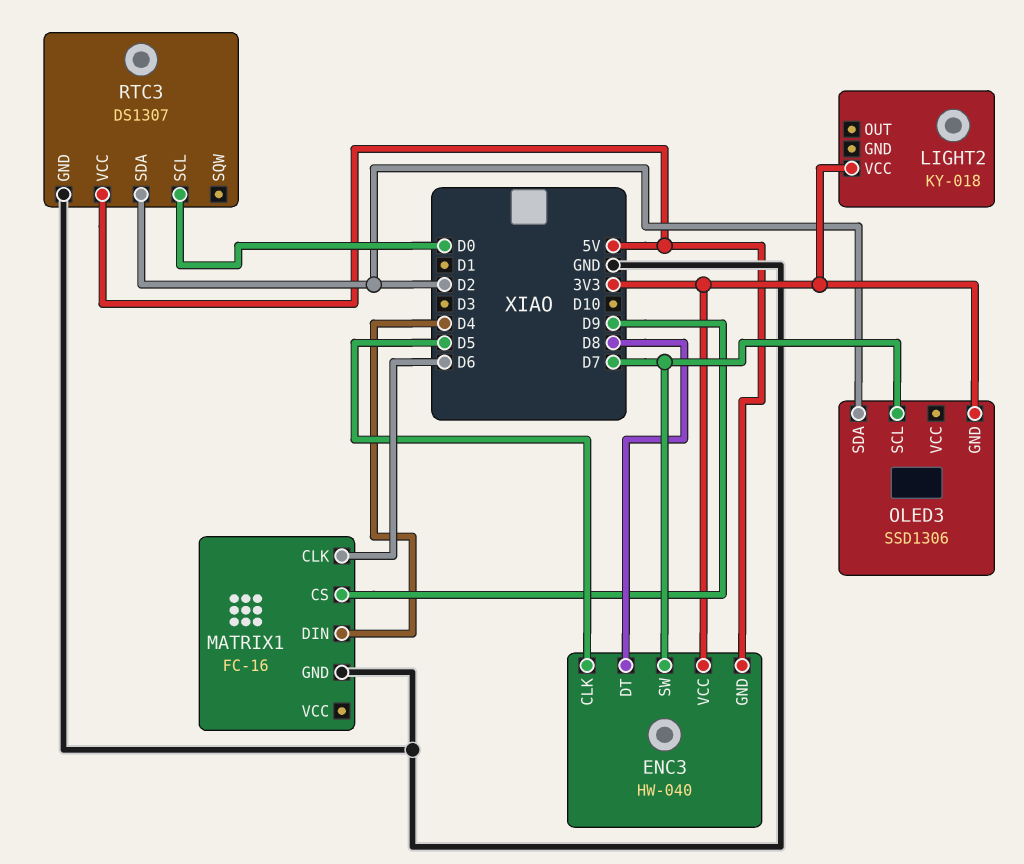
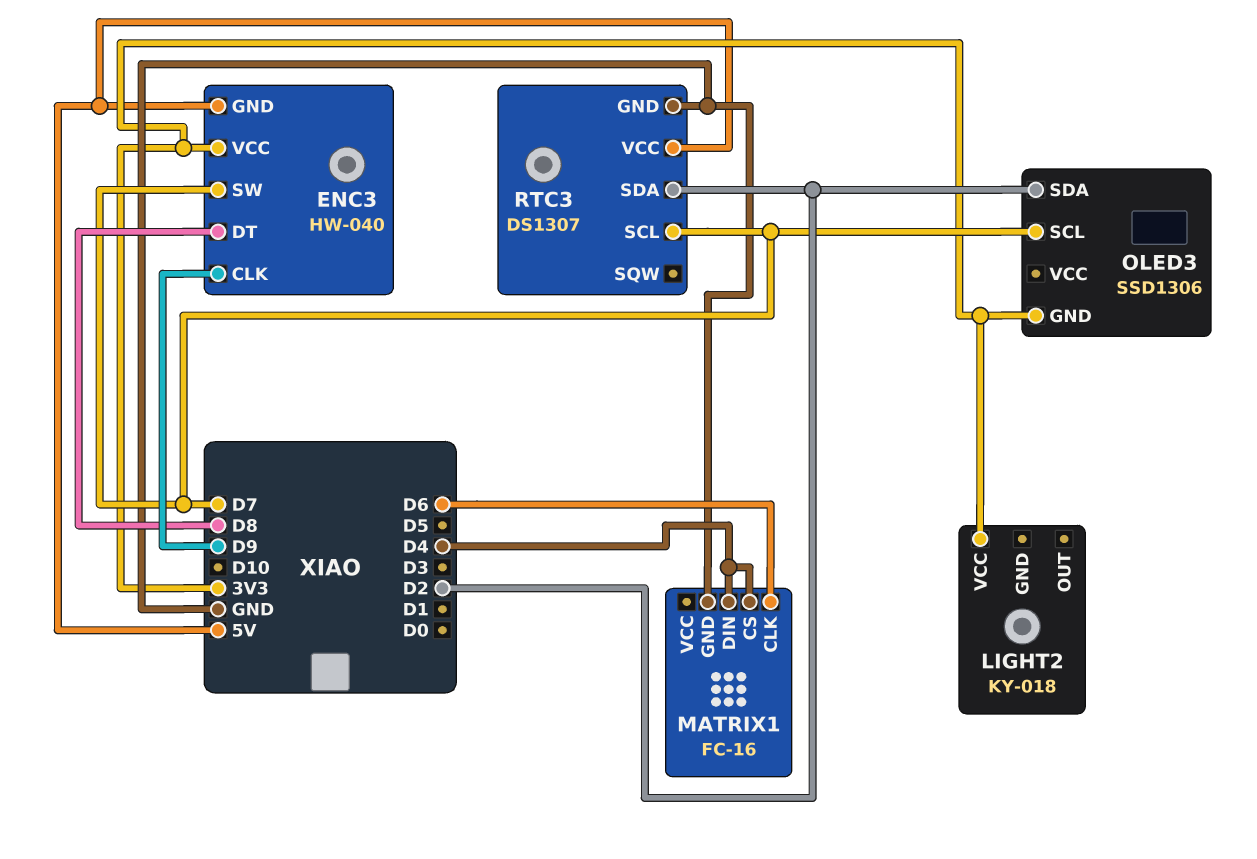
ENC3 pin CLK: D5 -> D9
MATRIX1 pin CS: D9 -> D4
RTC3 pin SCL: D0 -> D7

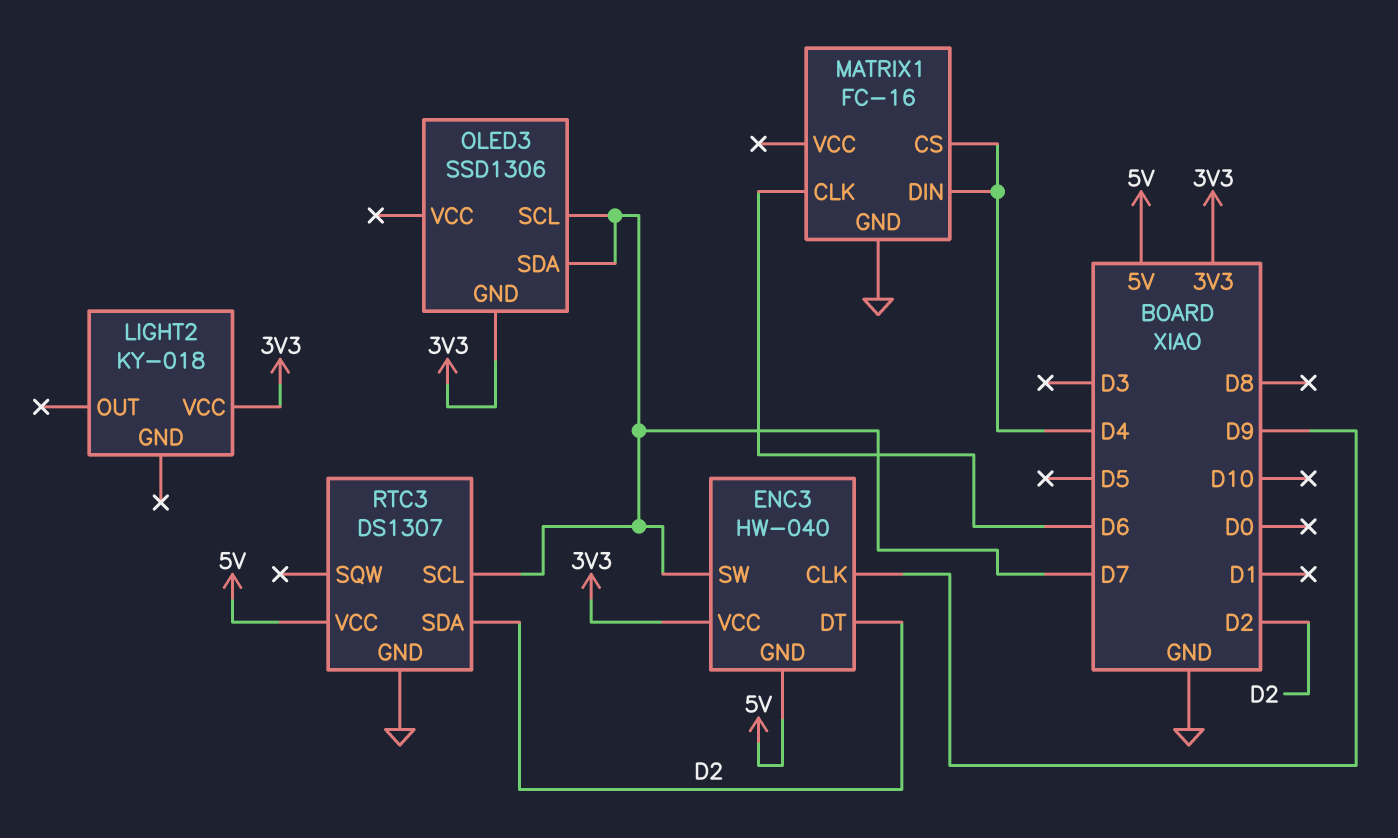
ENC3 pin DT: D8 -> D2
OLED3 pin SDA: D2 -> D7

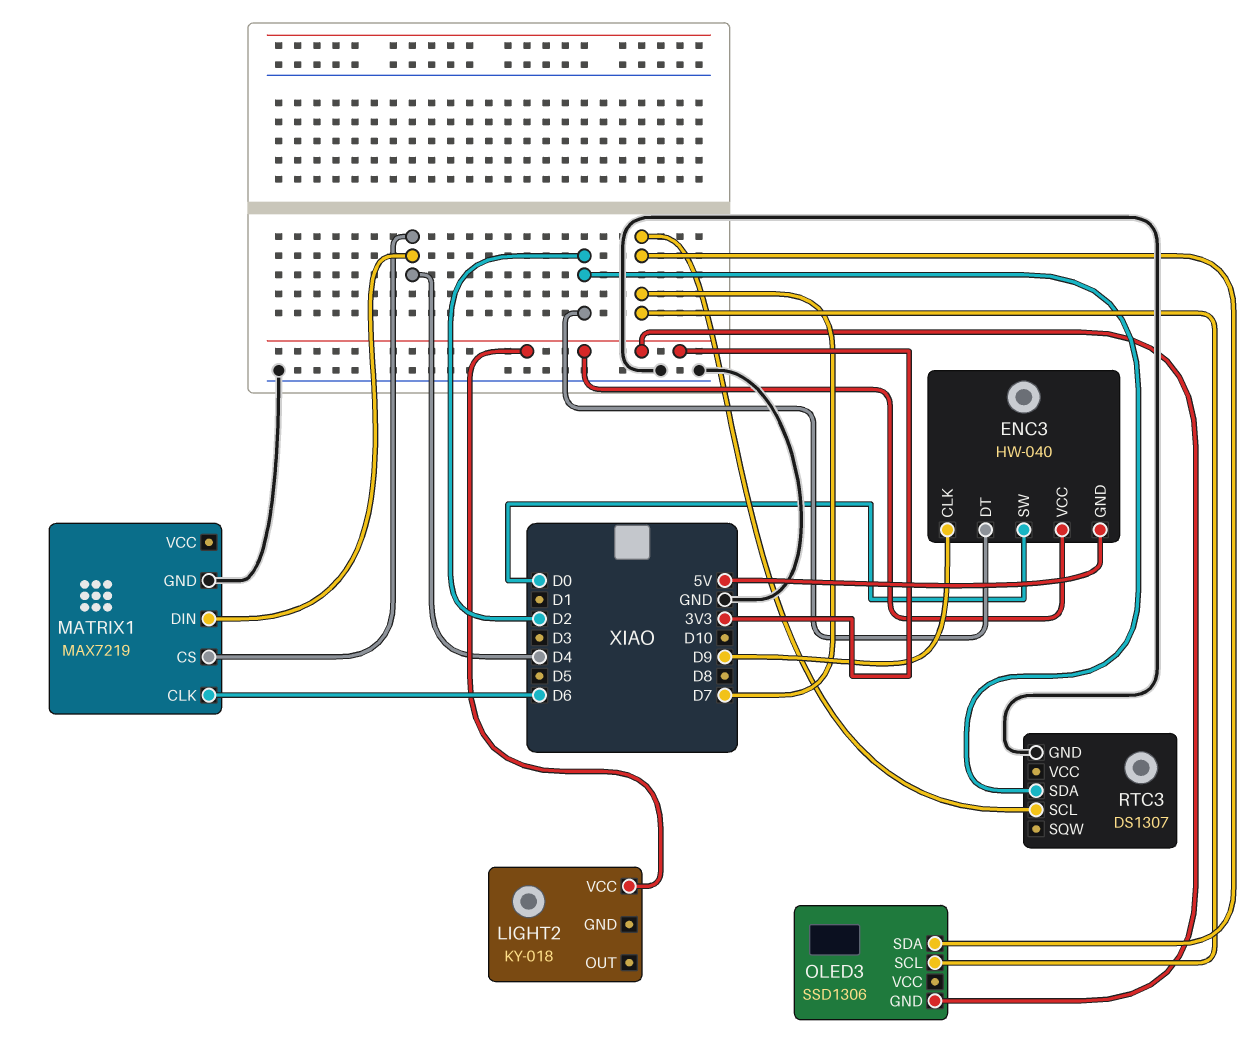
ENC3 pin SW: D7 -> D0
MATRIX1: FC-16 -> MAX7219
RTC3 pin VCC: 5V -> none

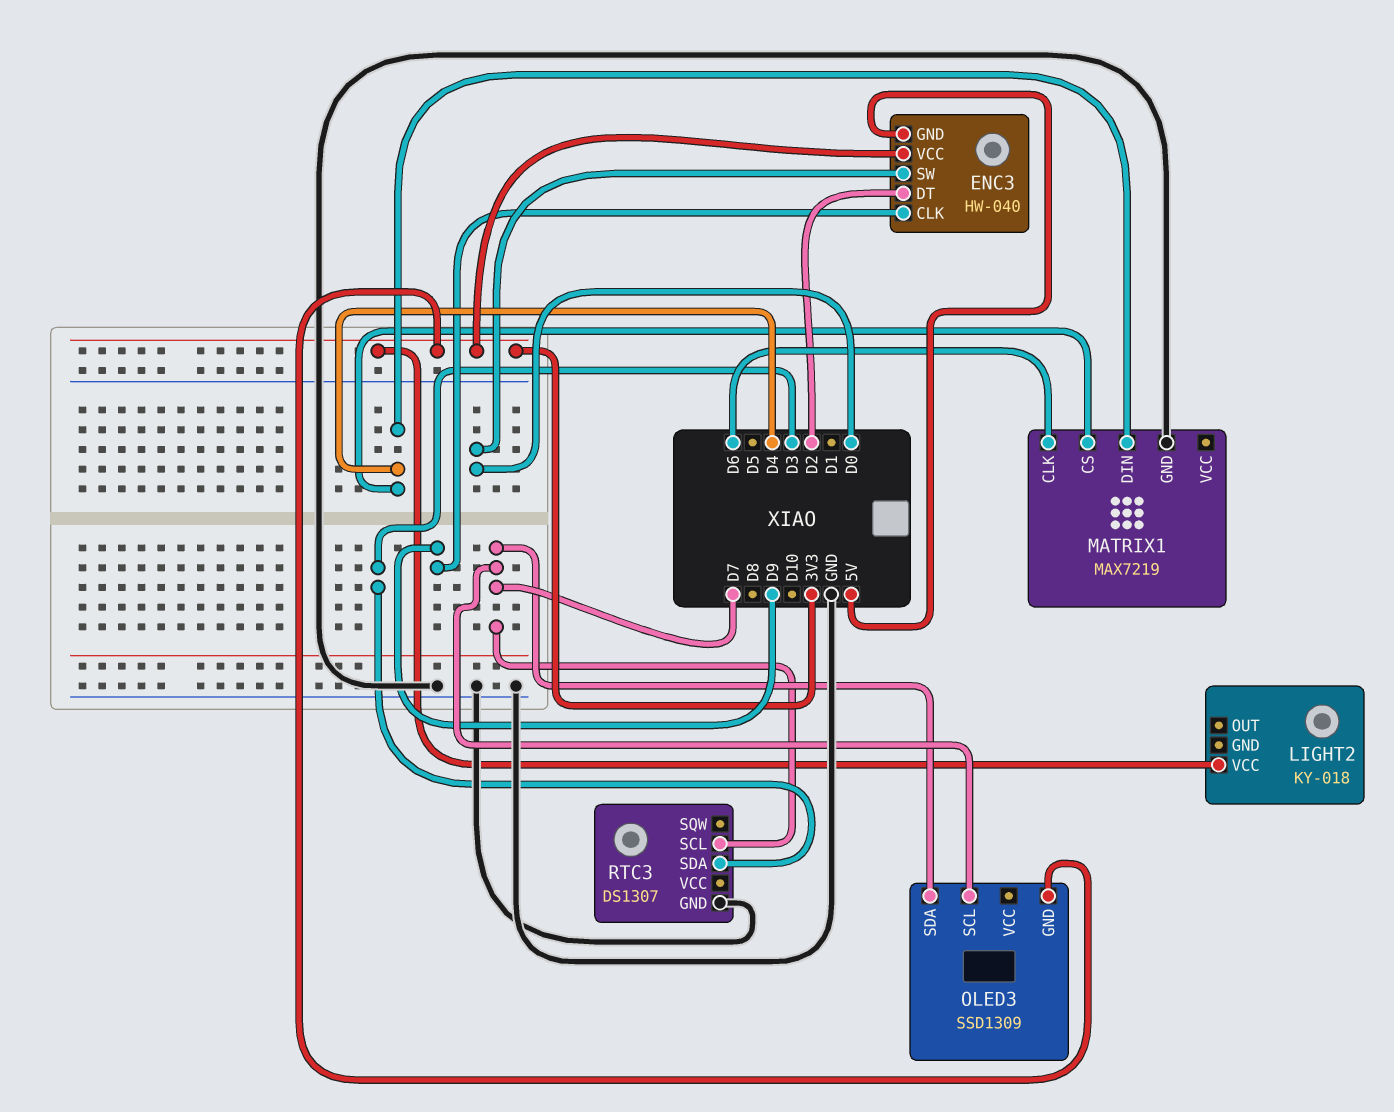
OLED3: SSD1306 -> SSD1309
RTC3 pin SDA: D2 -> D3

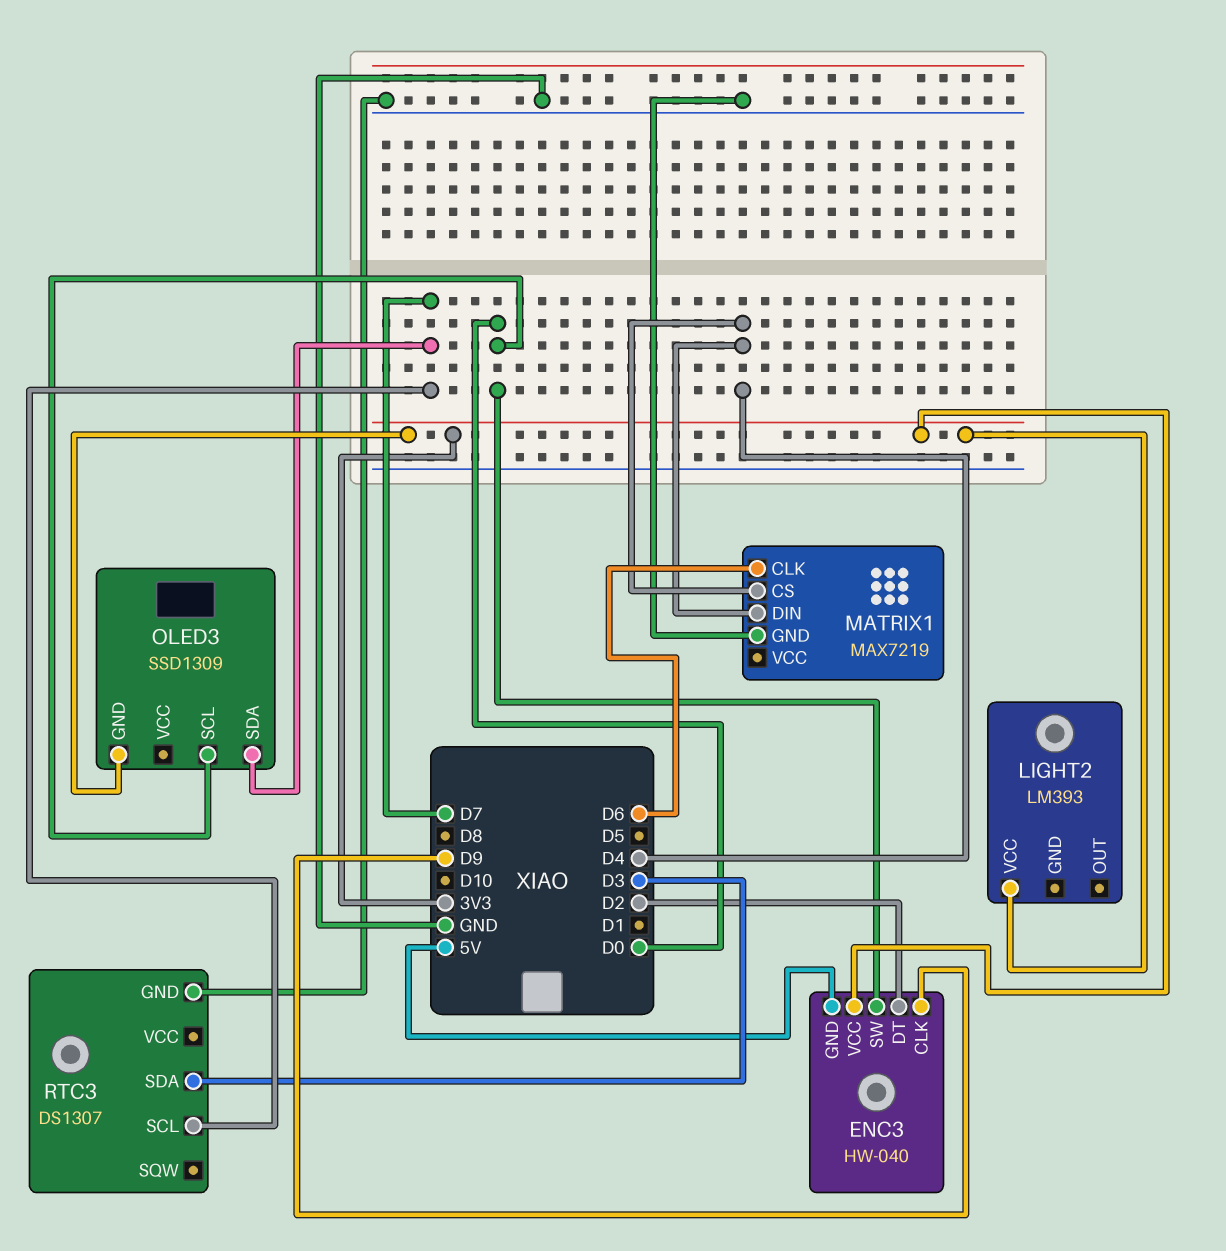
LIGHT2: KY-018 -> LM393
OLED3 pin SCL: D7 -> D0

